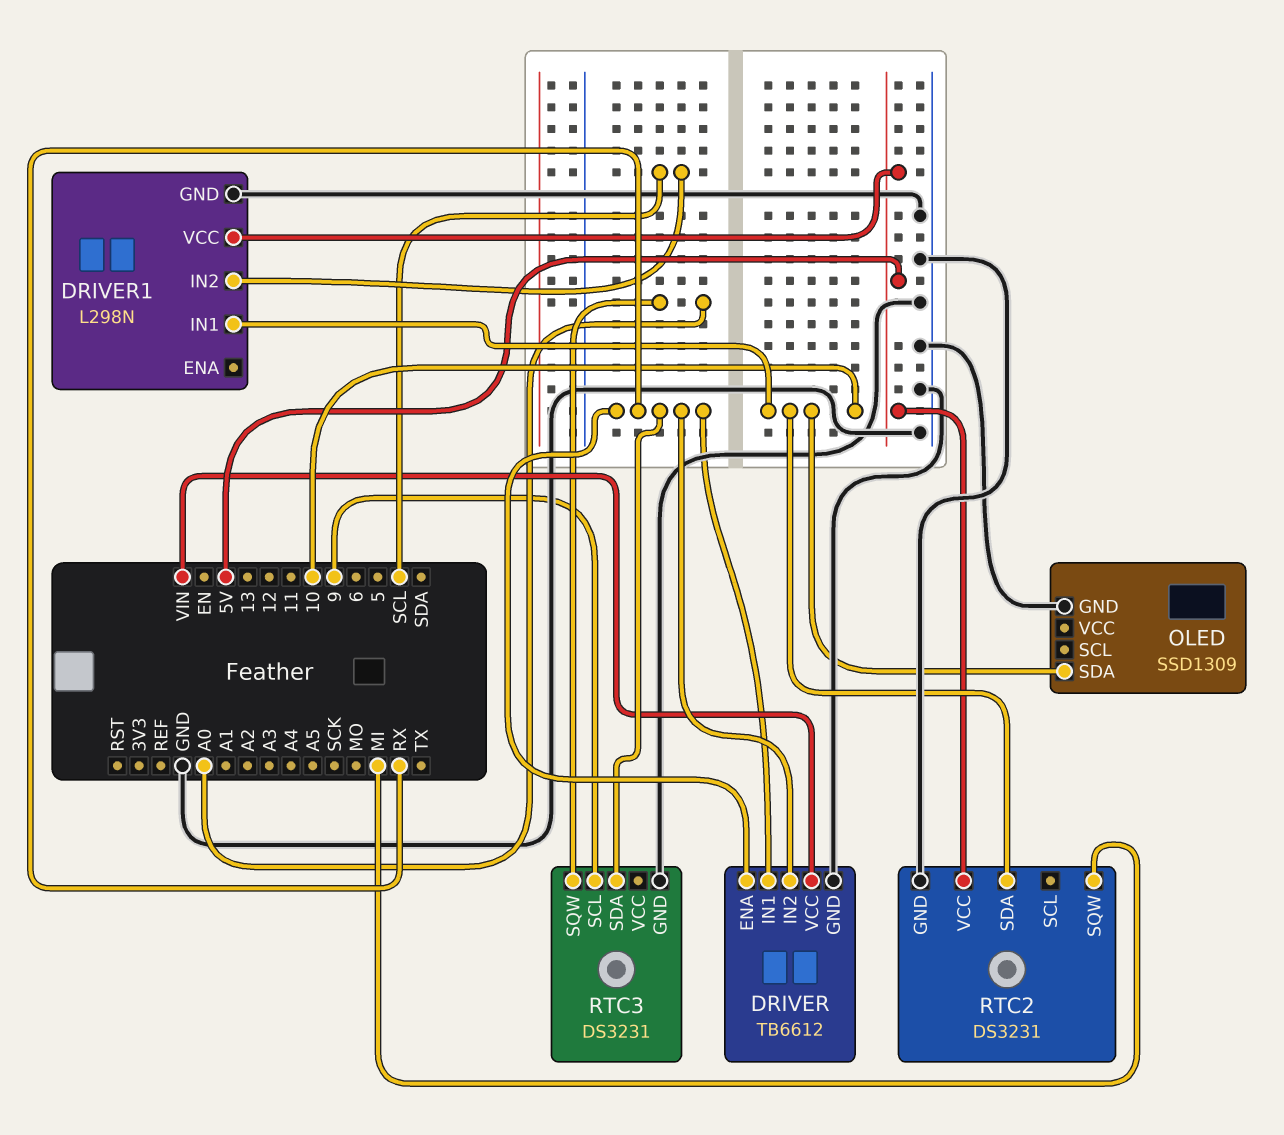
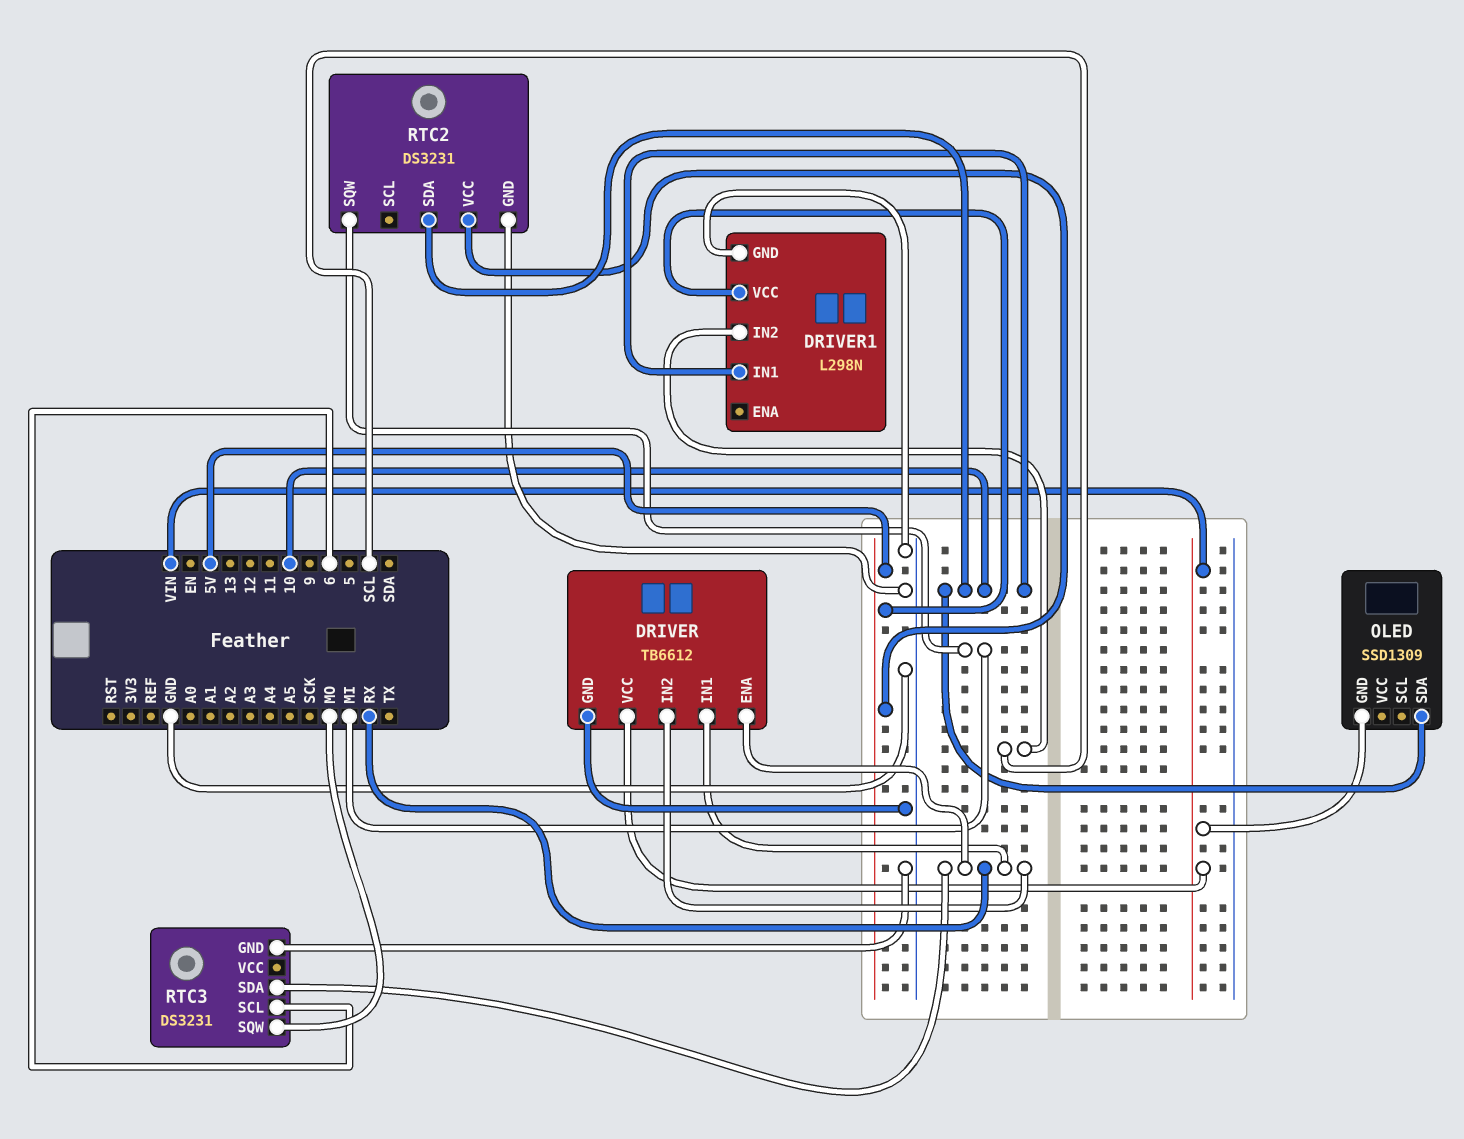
OLED pin GND: GND -> VIN
RTC3 pin SCL: 9 -> 6
RTC3 pin SQW: A0 -> MO

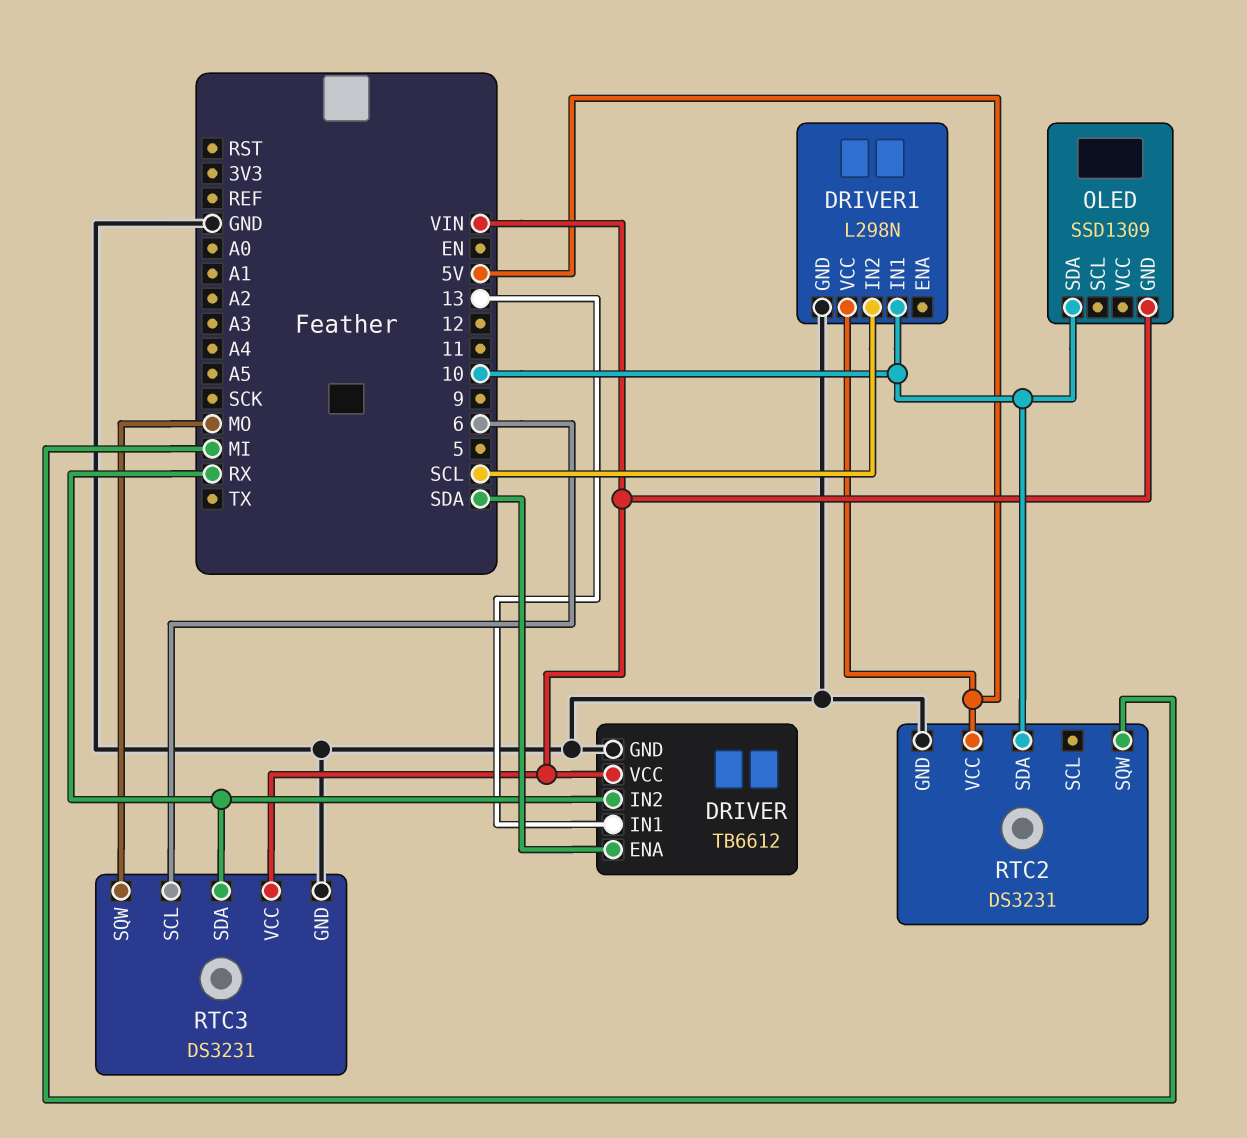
DRIVER pin ENA: RX -> SDA
DRIVER pin IN1: RX -> 13
RTC3 pin VCC: none -> VIN

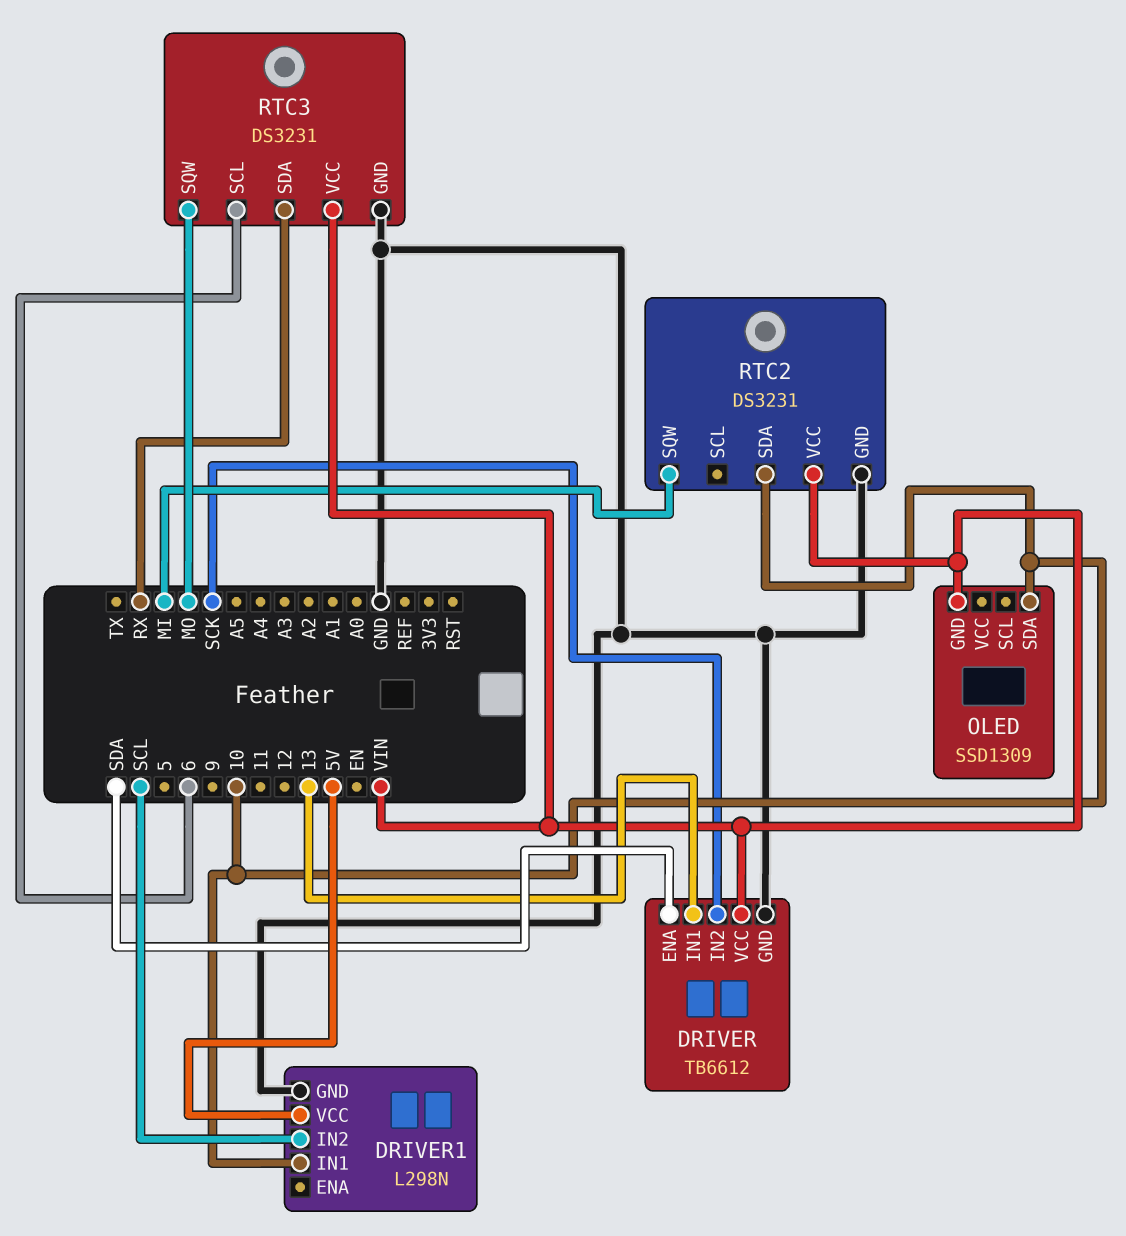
DRIVER pin IN2: RX -> SCK
RTC2 pin VCC: 5V -> VIN

